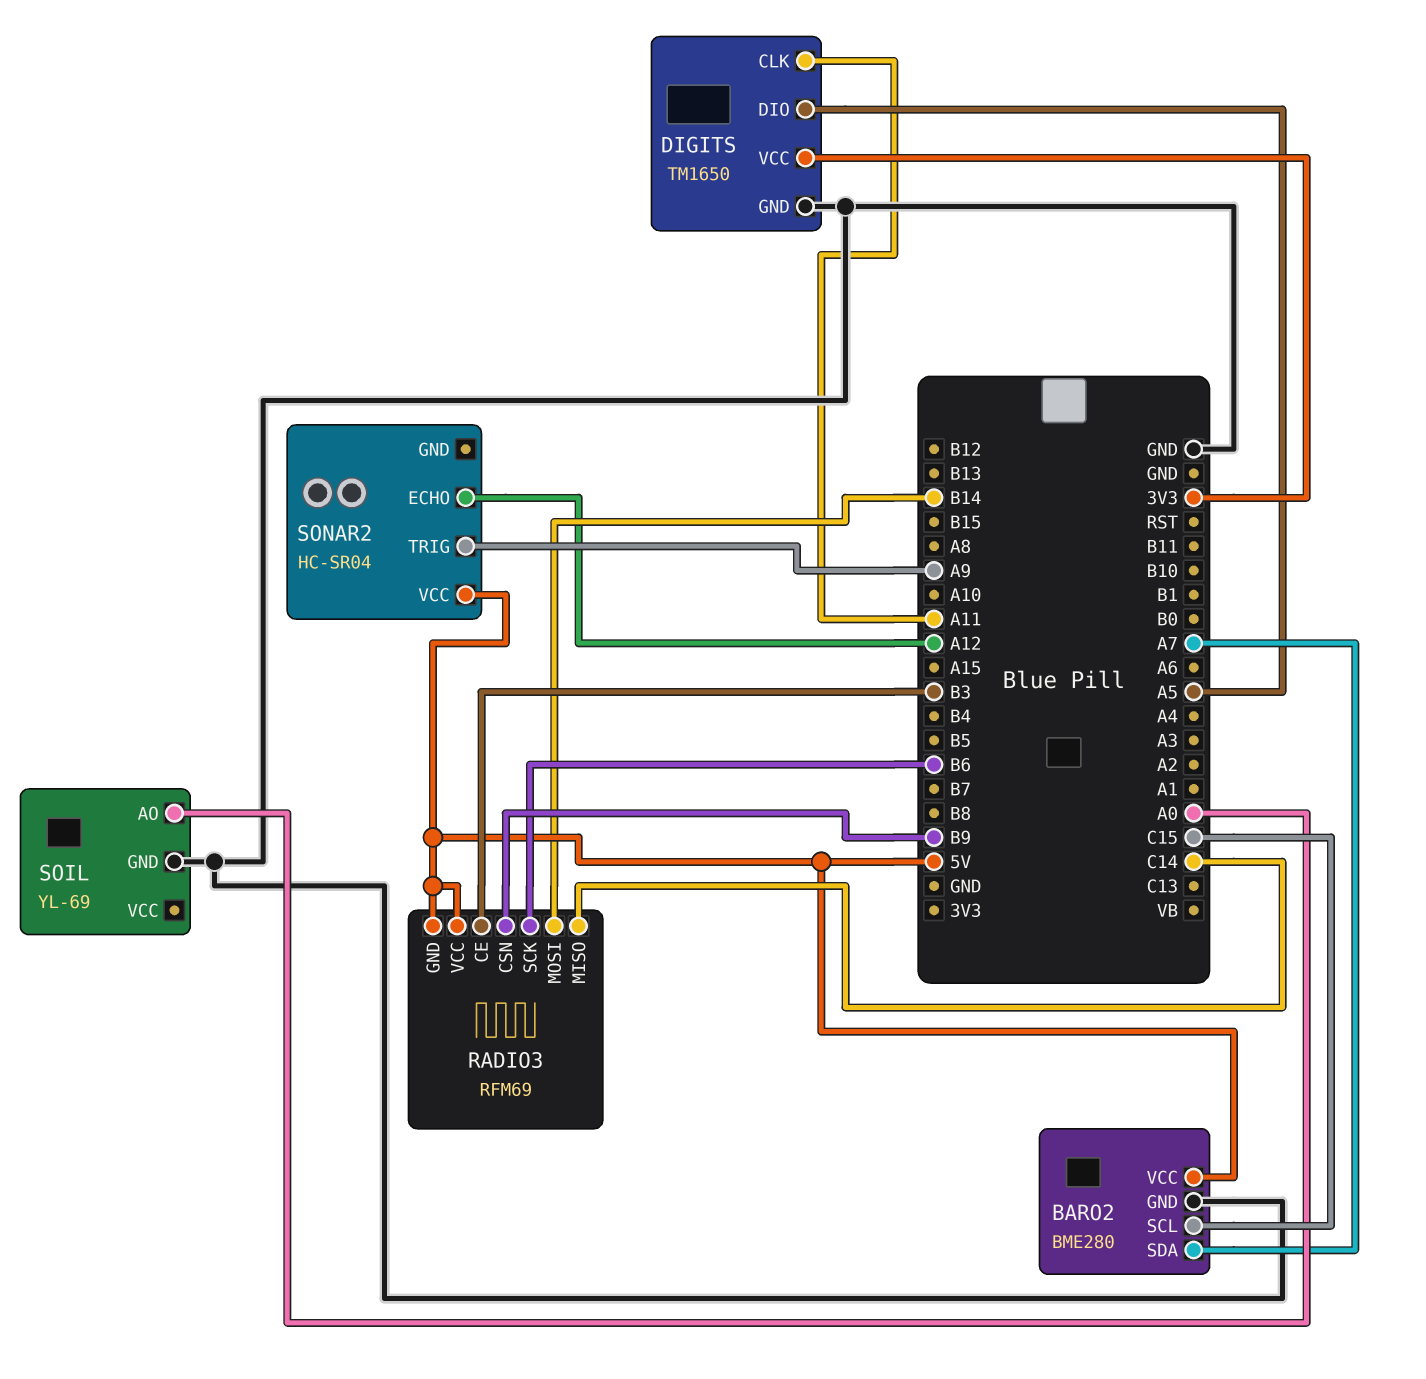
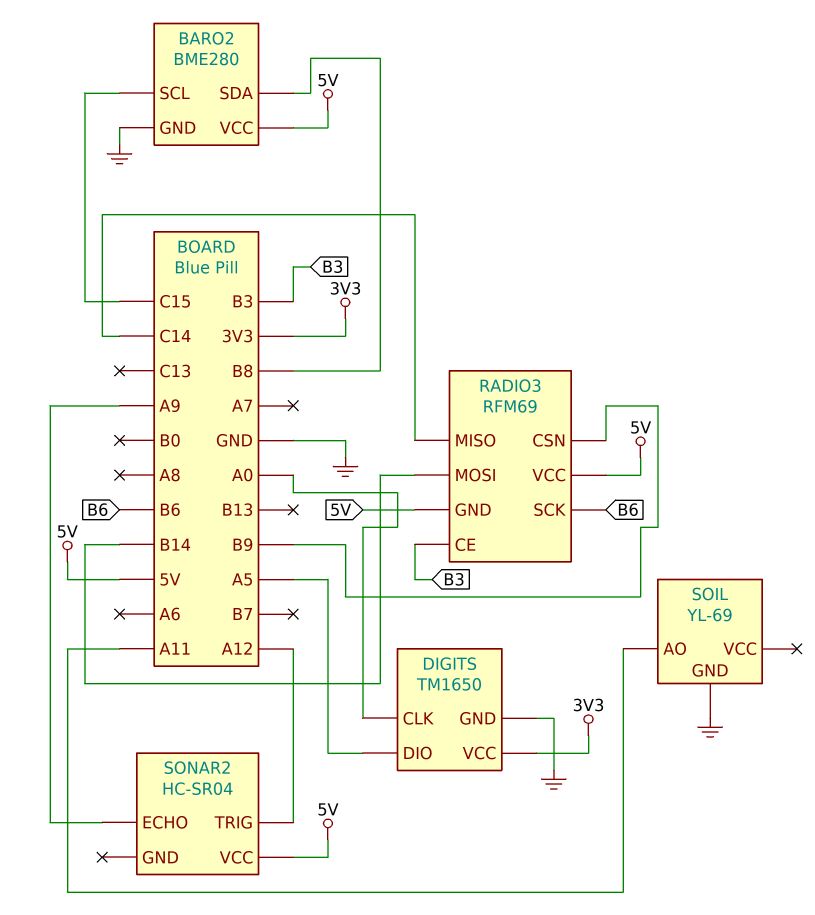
BARO2 pin SDA: A7 -> B8
DIGITS pin CLK: A11 -> A0
SOIL pin AO: A0 -> A11
SONAR2 pin ECHO: A12 -> A9
SONAR2 pin TRIG: A9 -> A12

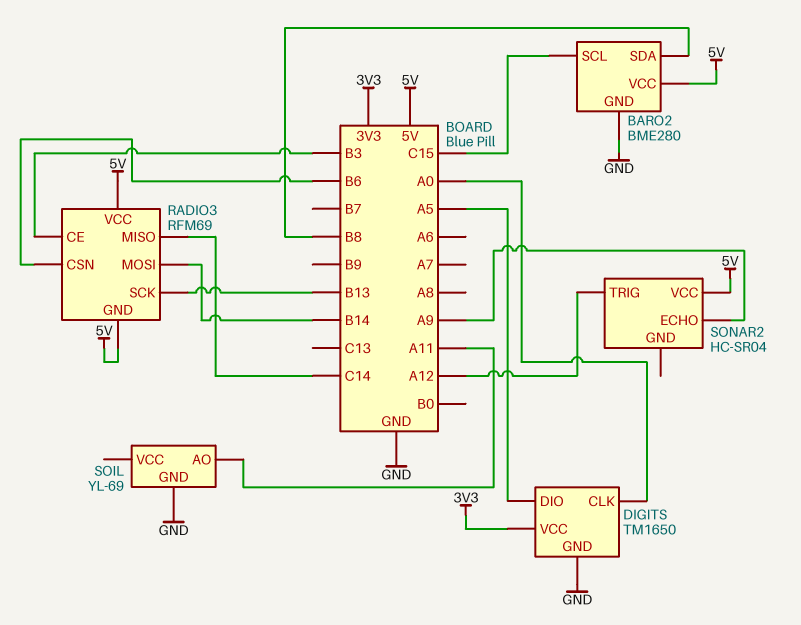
RADIO3 pin CSN: B9 -> B6
RADIO3 pin SCK: B6 -> B13

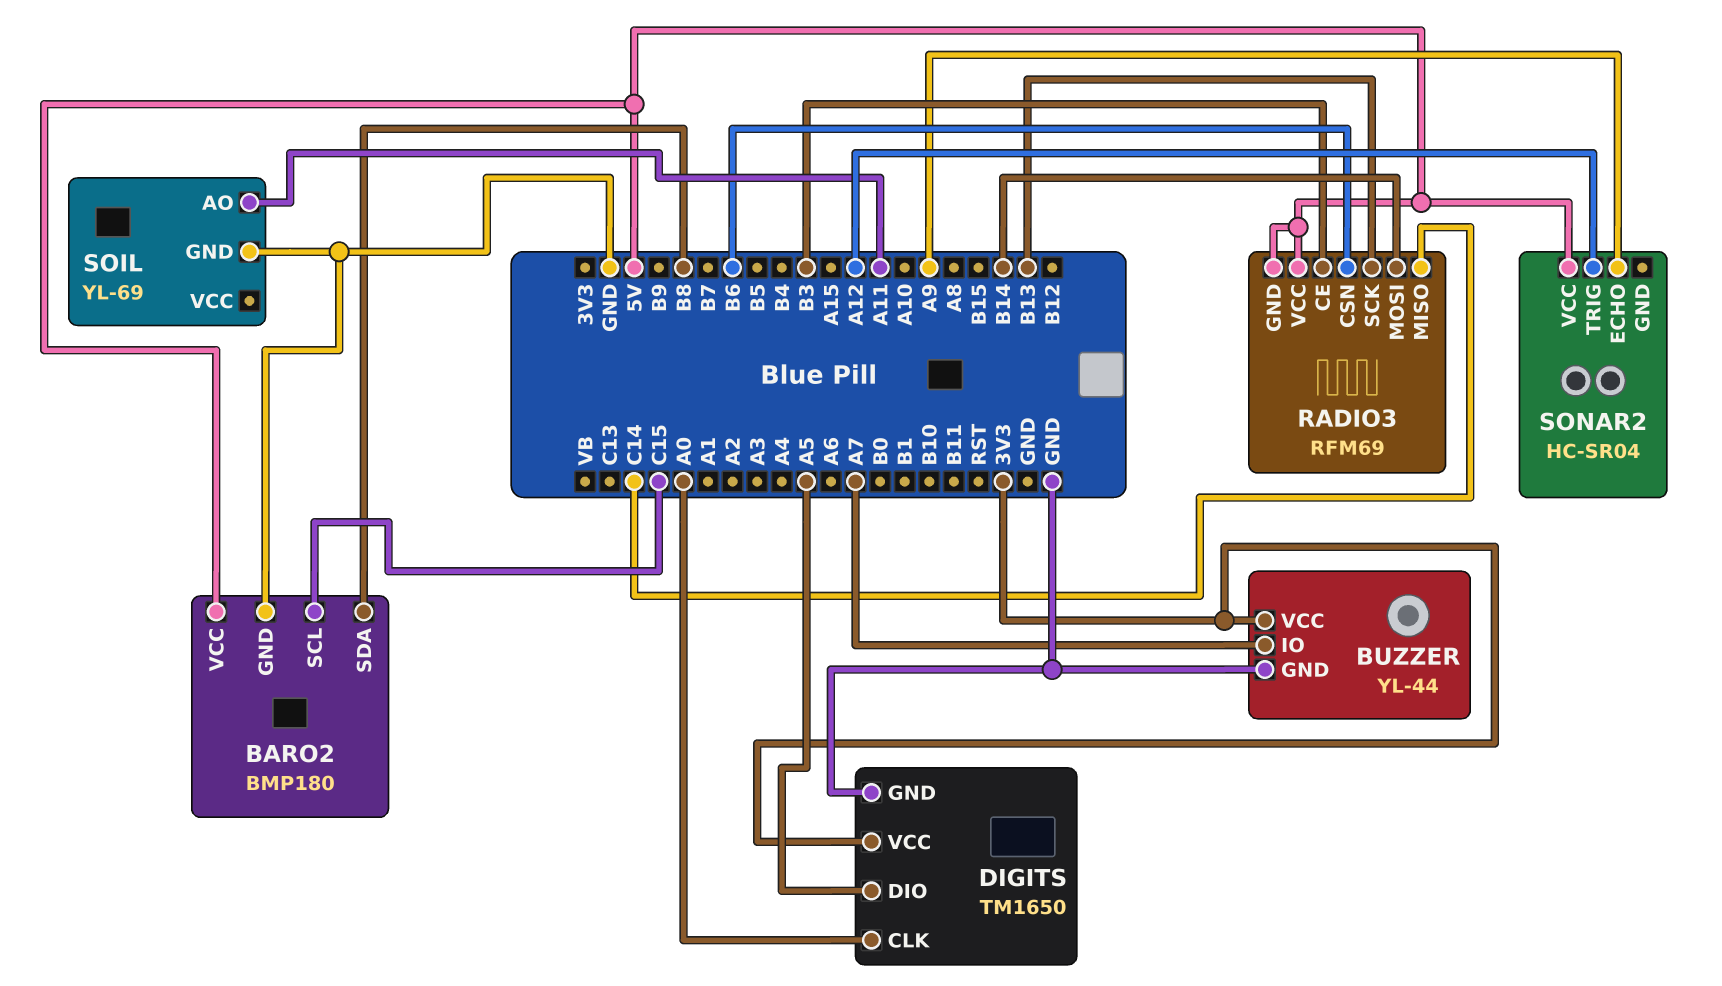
BARO2: BME280 -> BMP180
BUZZER: none -> YL-44
BUZZER pin GND: none -> GND
BUZZER pin IO: none -> A7
BUZZER pin VCC: none -> 3V3

